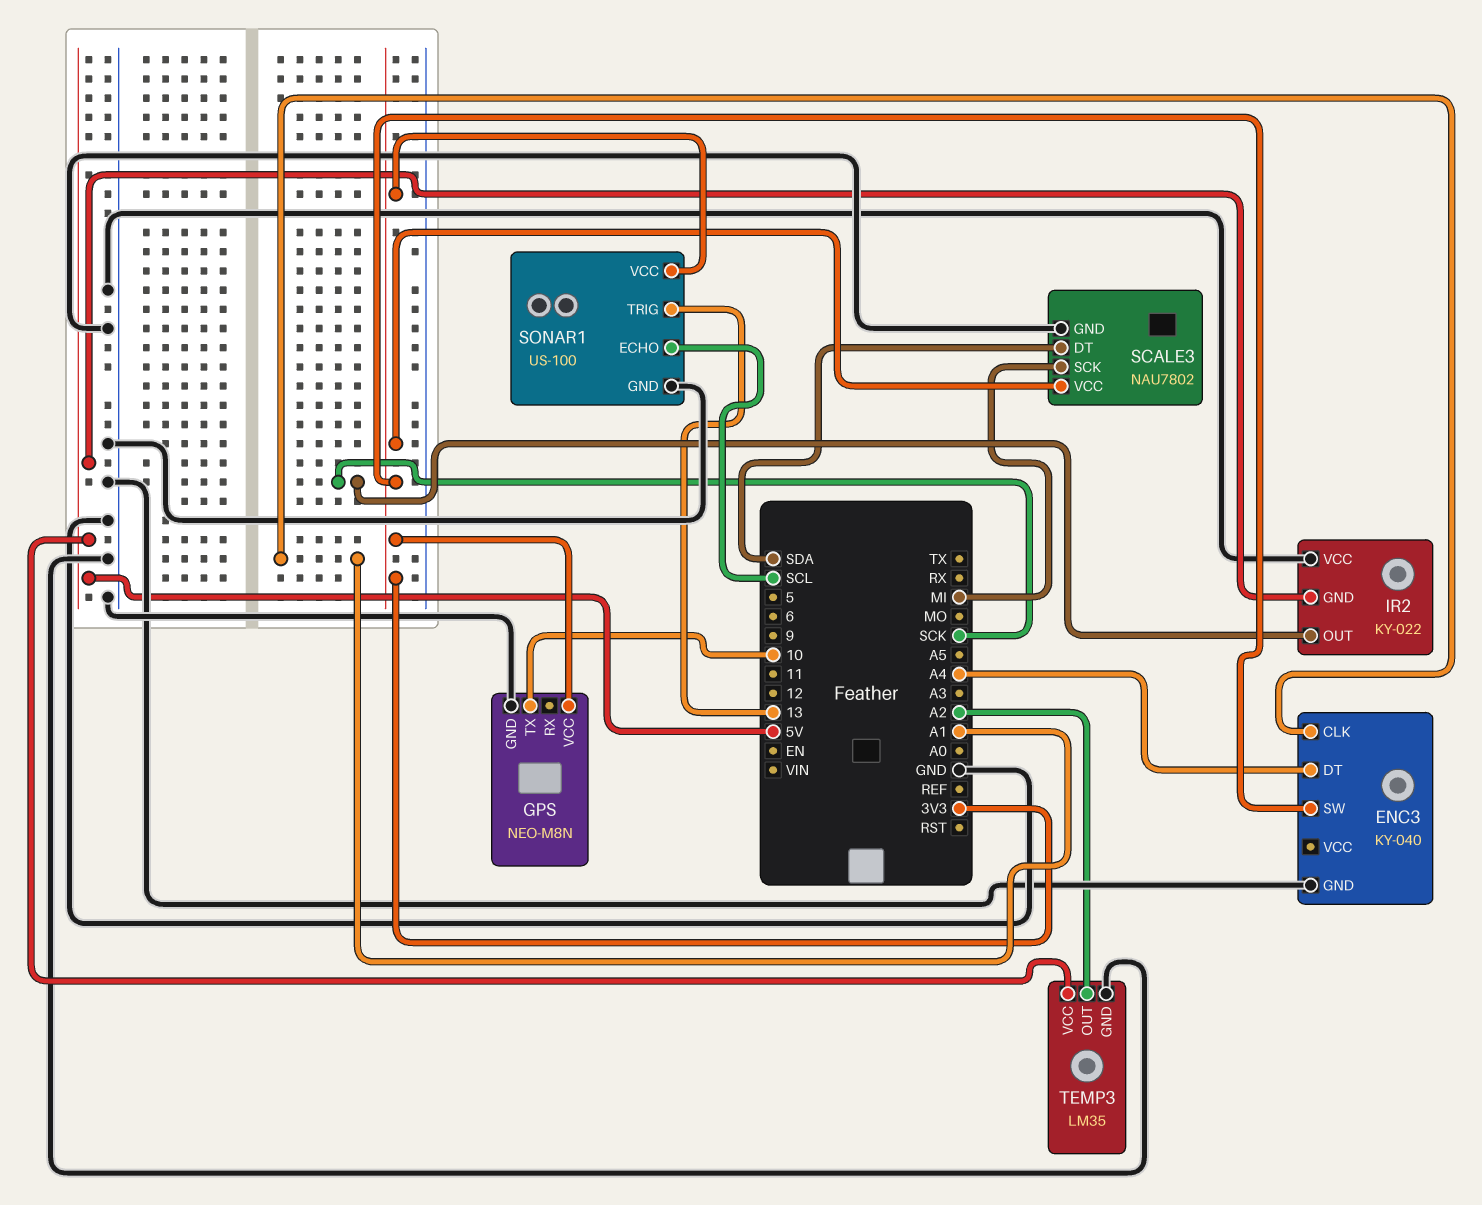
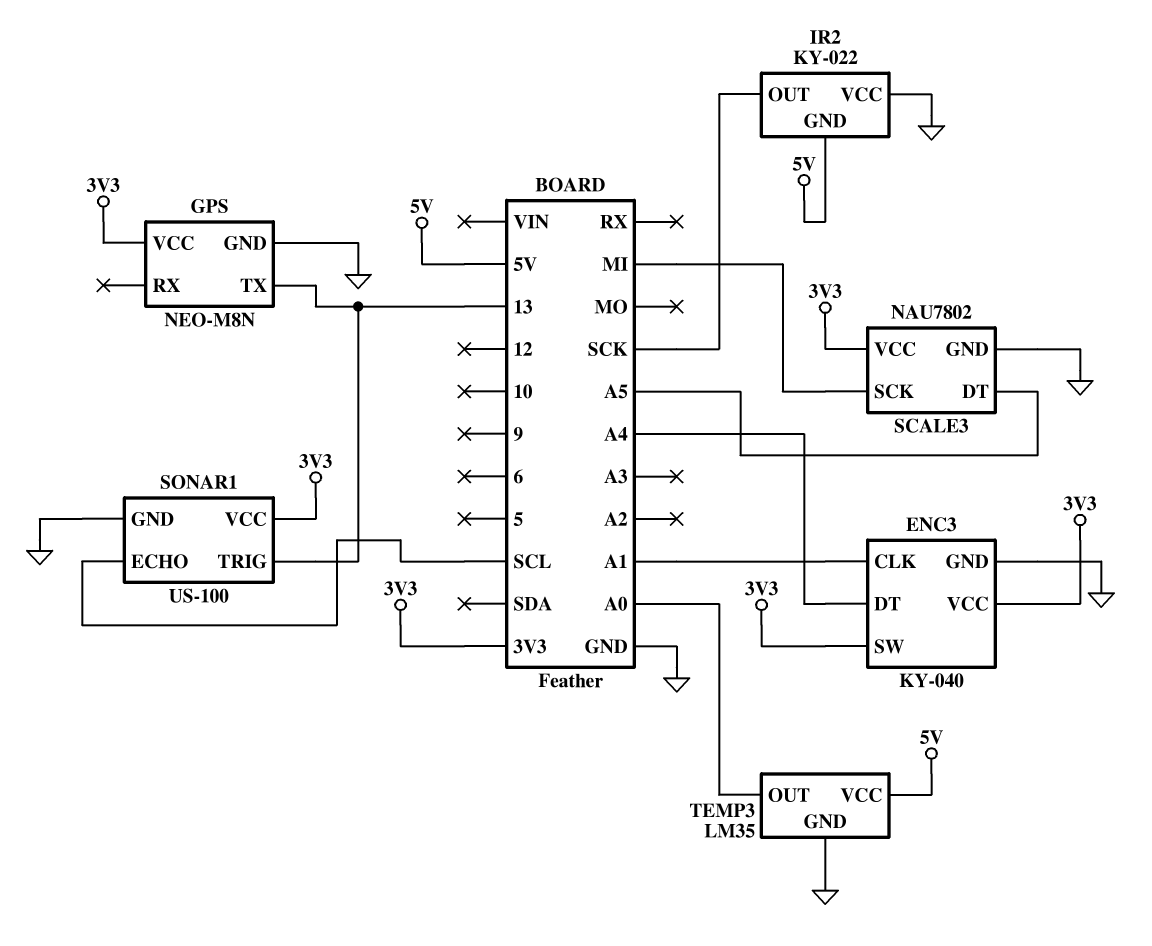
ENC3 pin VCC: none -> 3V3
GPS pin TX: 10 -> 13
SCALE3 pin DT: SDA -> A5
TEMP3 pin OUT: A2 -> A0

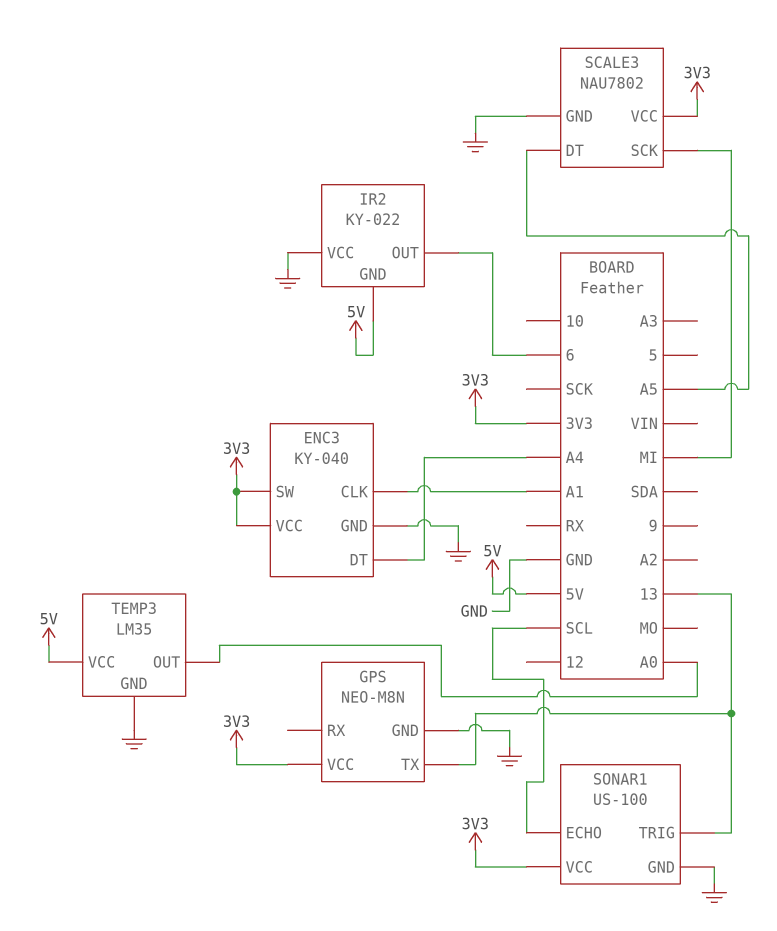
IR2 pin OUT: SCK -> 6

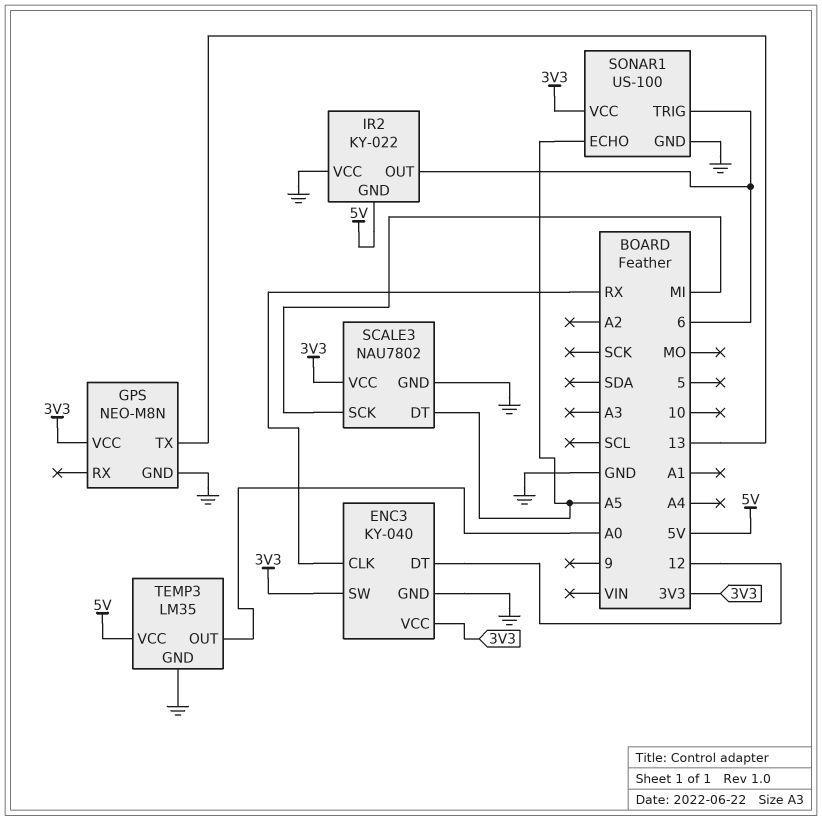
ENC3 pin CLK: A1 -> RX
ENC3 pin DT: A4 -> 12
SONAR1 pin ECHO: SCL -> A5
SONAR1 pin TRIG: 13 -> 6

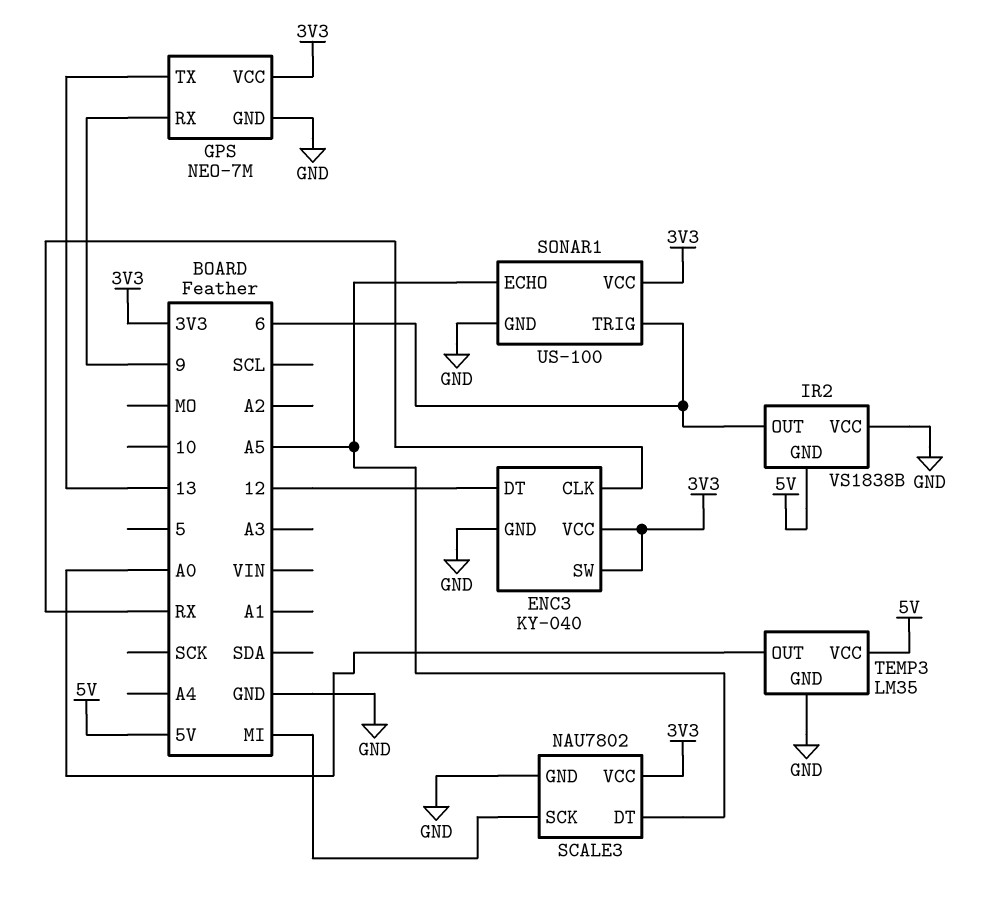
GPS: NEO-M8N -> NEO-7M
GPS pin RX: none -> 9
IR2: KY-022 -> VS1838B

